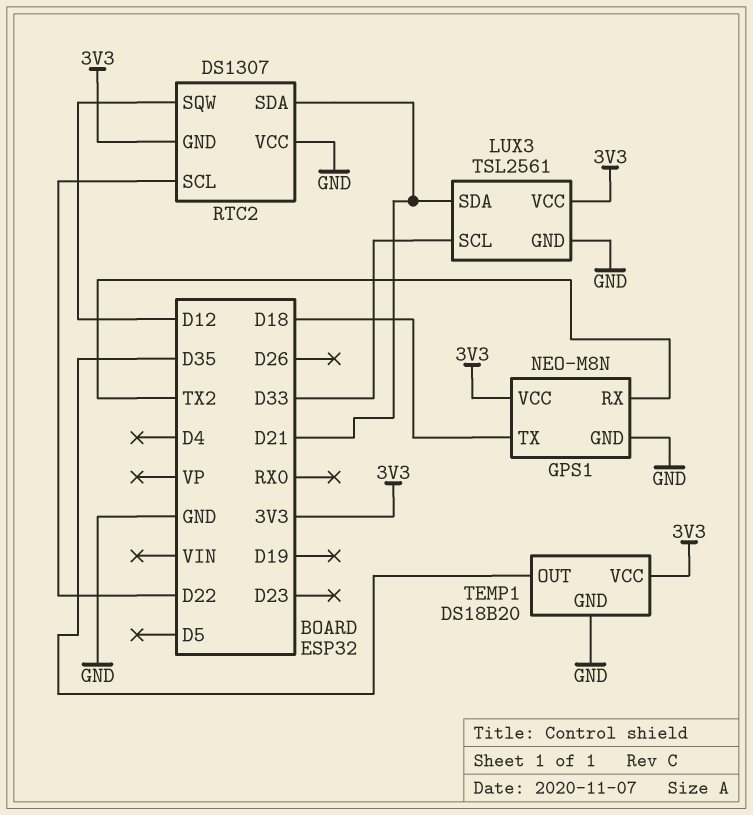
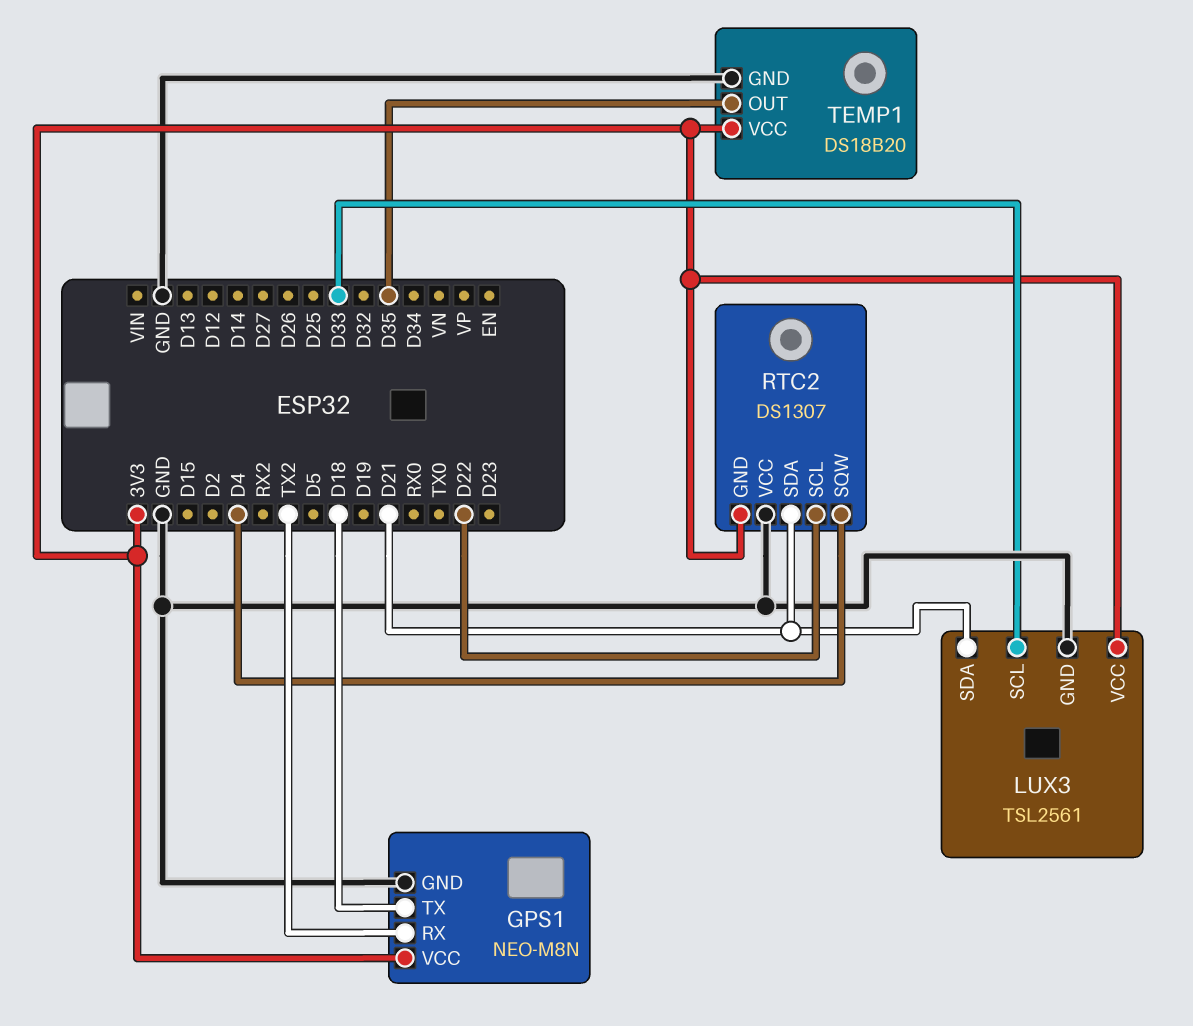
RTC2 pin SQW: D12 -> D4

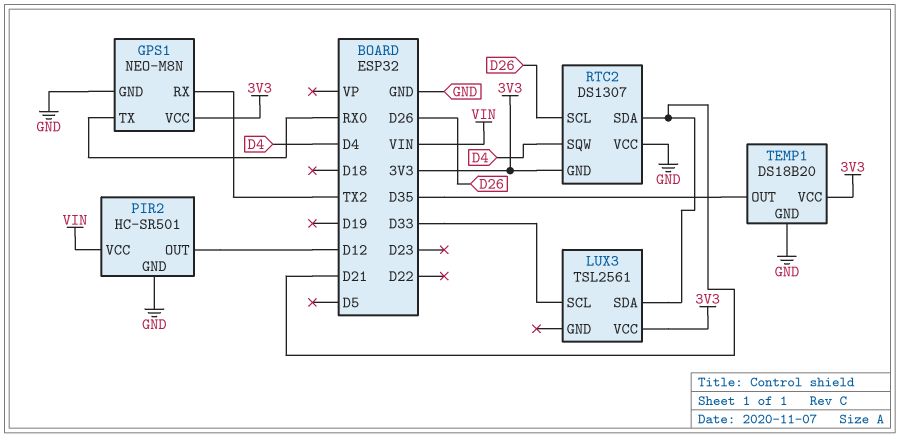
GPS1 pin TX: D18 -> RX0
LUX3 pin GND: GND -> none
PIR2: none -> HC-SR501
PIR2 pin GND: none -> GND
PIR2 pin OUT: none -> D12
PIR2 pin VCC: none -> VIN
RTC2 pin SCL: D22 -> D26

